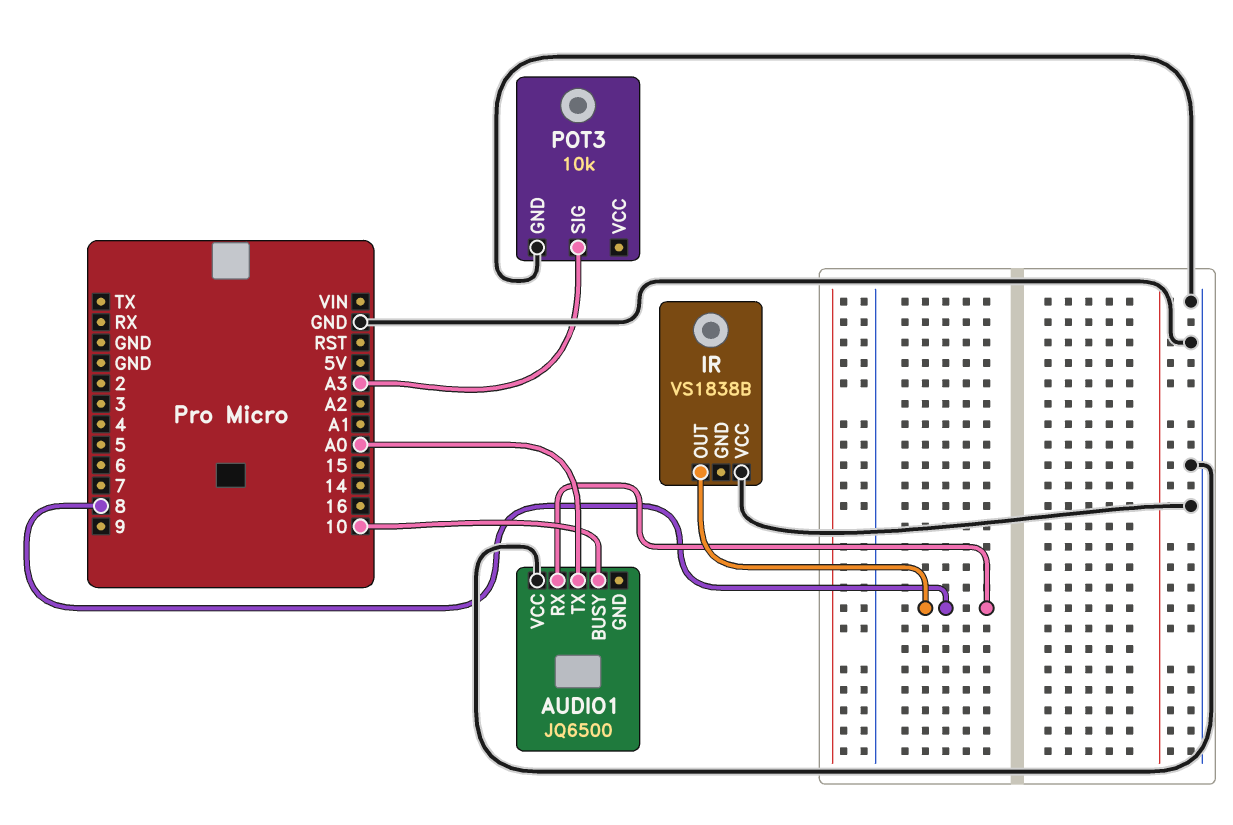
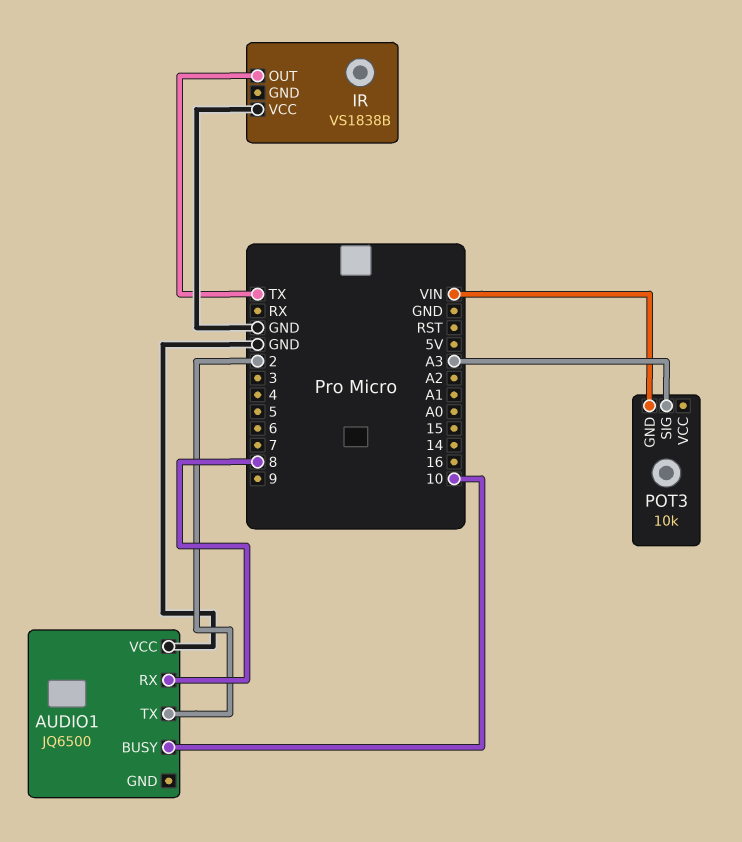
AUDIO1 pin TX: A0 -> 2
IR pin OUT: 8 -> TX
POT3 pin GND: GND -> VIN

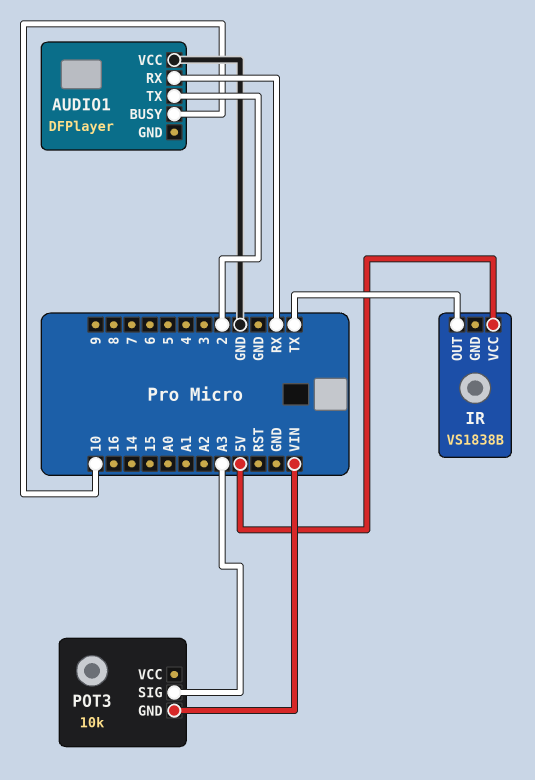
AUDIO1: JQ6500 -> DFPlayer
AUDIO1 pin RX: 8 -> RX
IR pin VCC: GND -> 5V

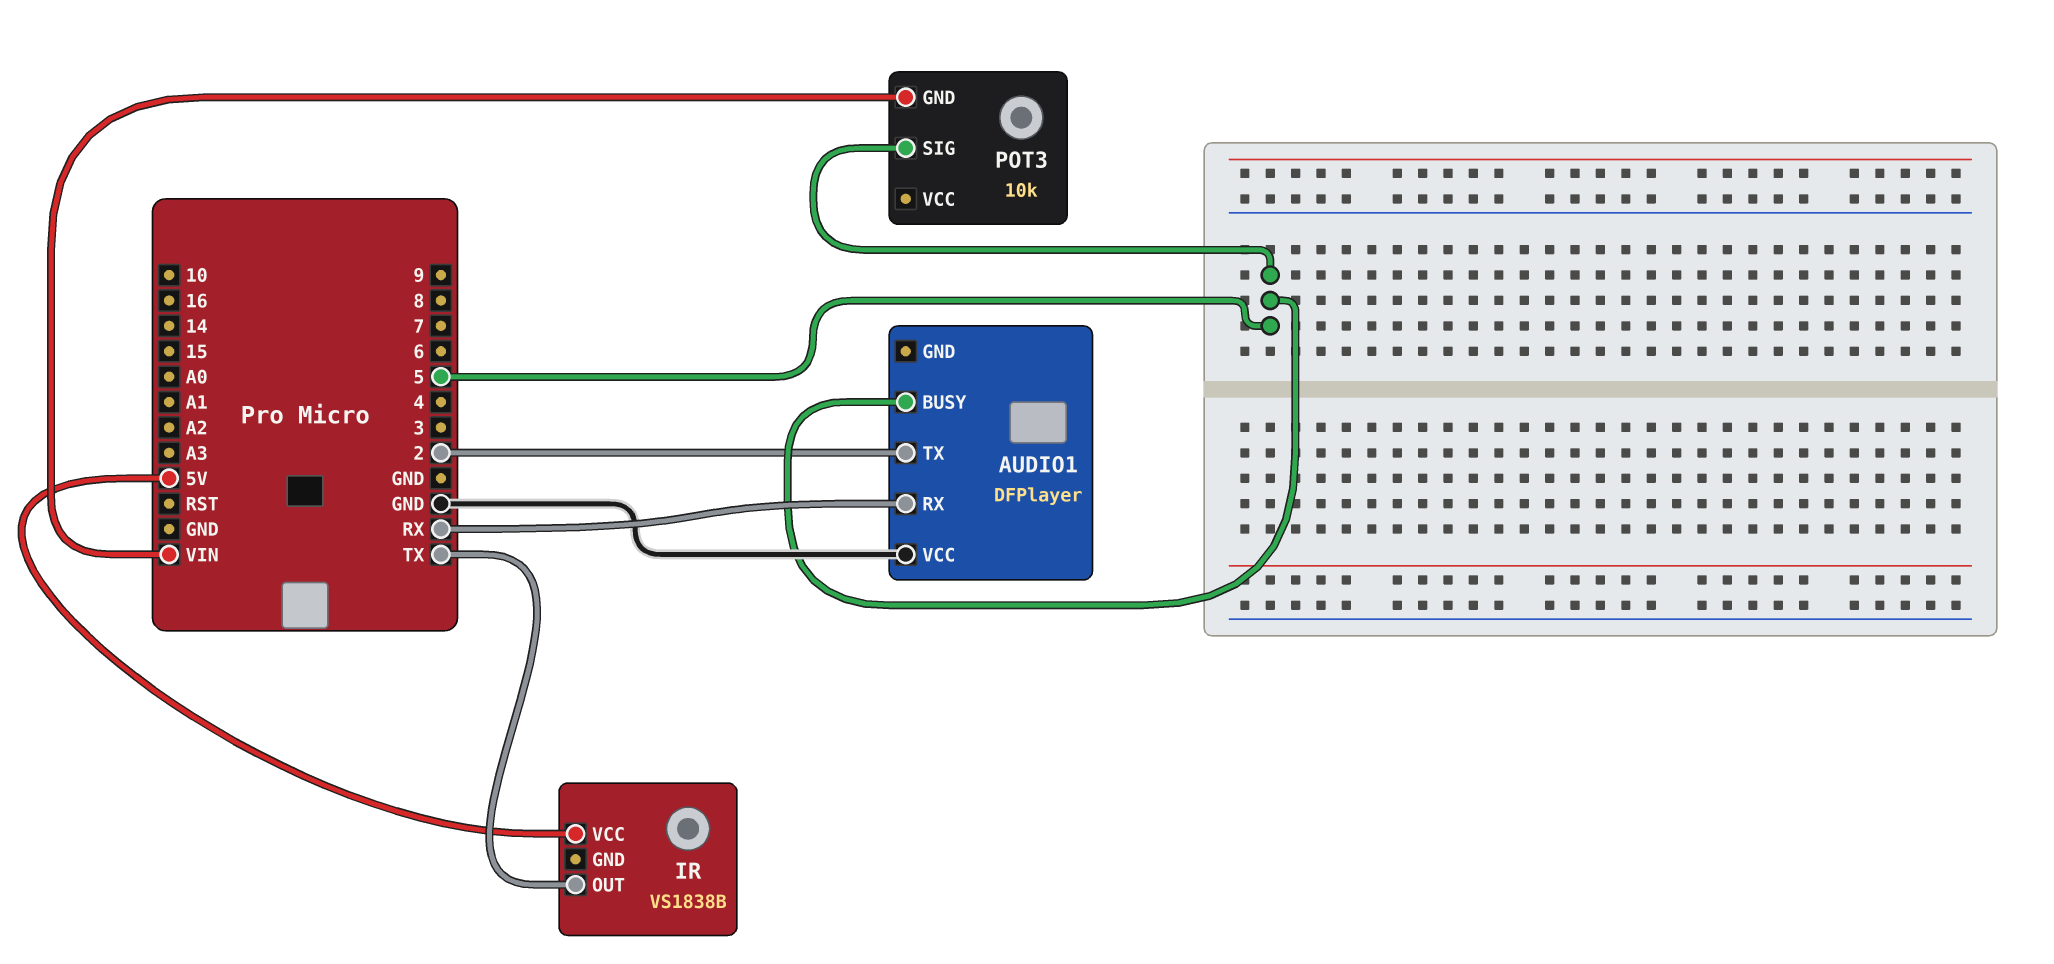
AUDIO1 pin BUSY: 10 -> 5
POT3 pin SIG: A3 -> 5

